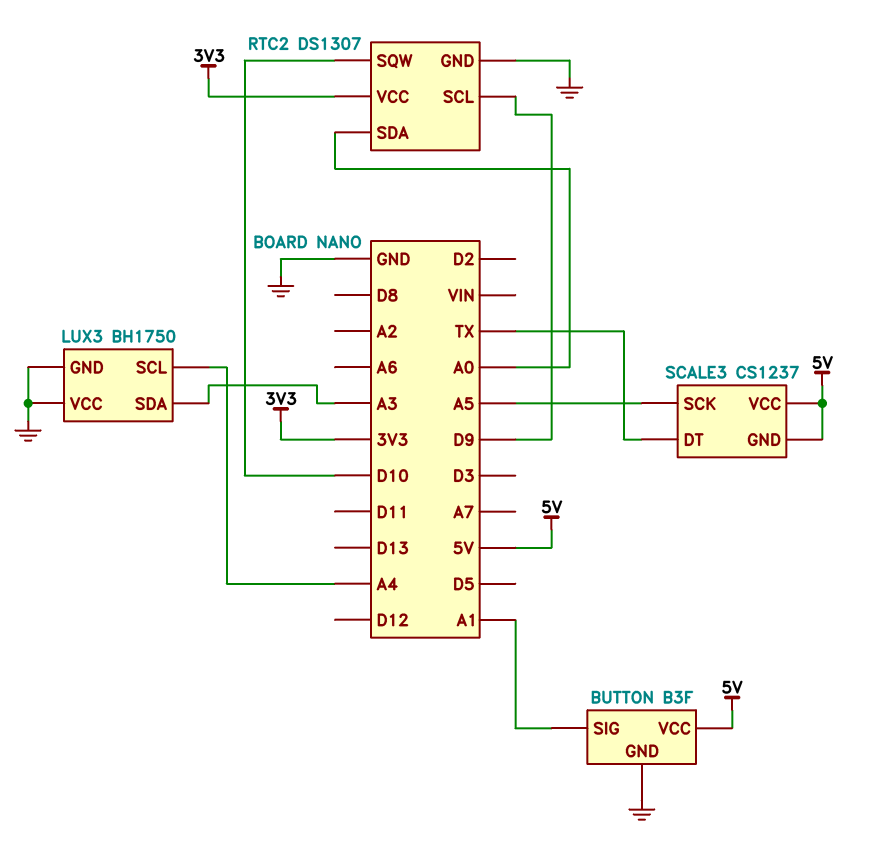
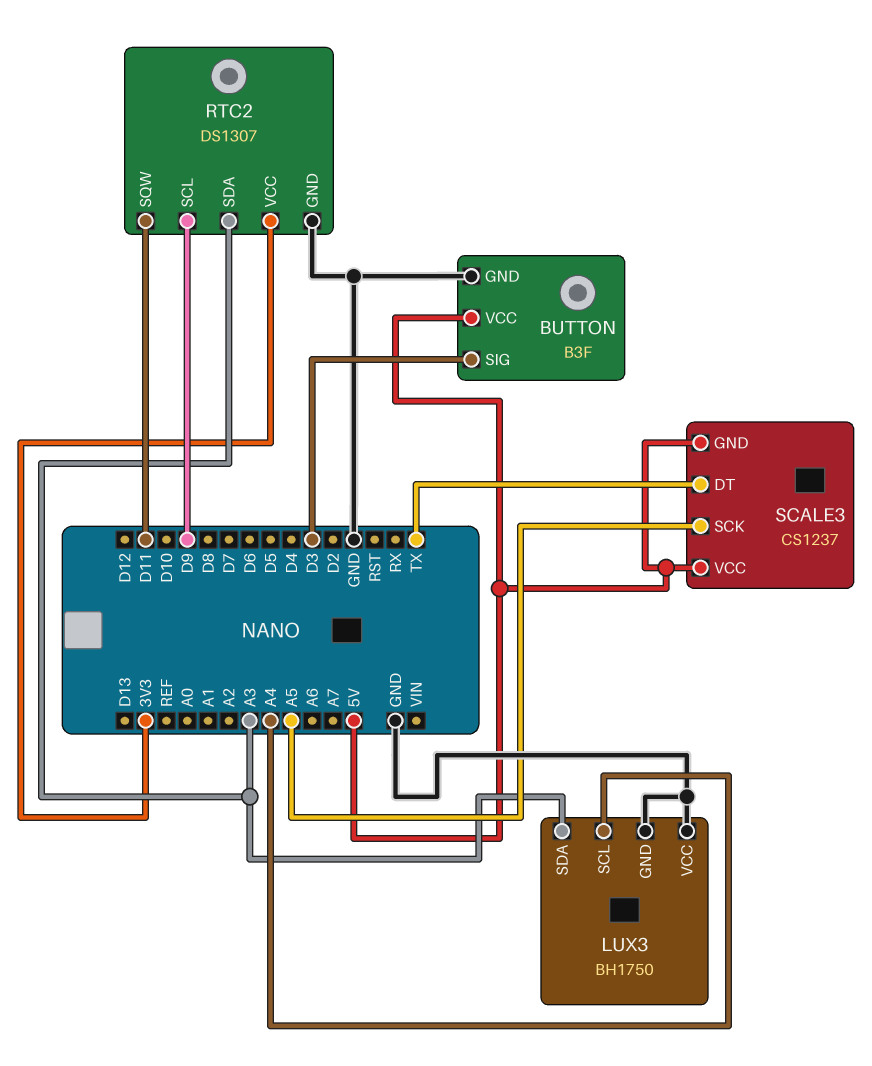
BUTTON pin SIG: A1 -> D3
RTC2 pin SDA: A0 -> A3
RTC2 pin SQW: D10 -> D11

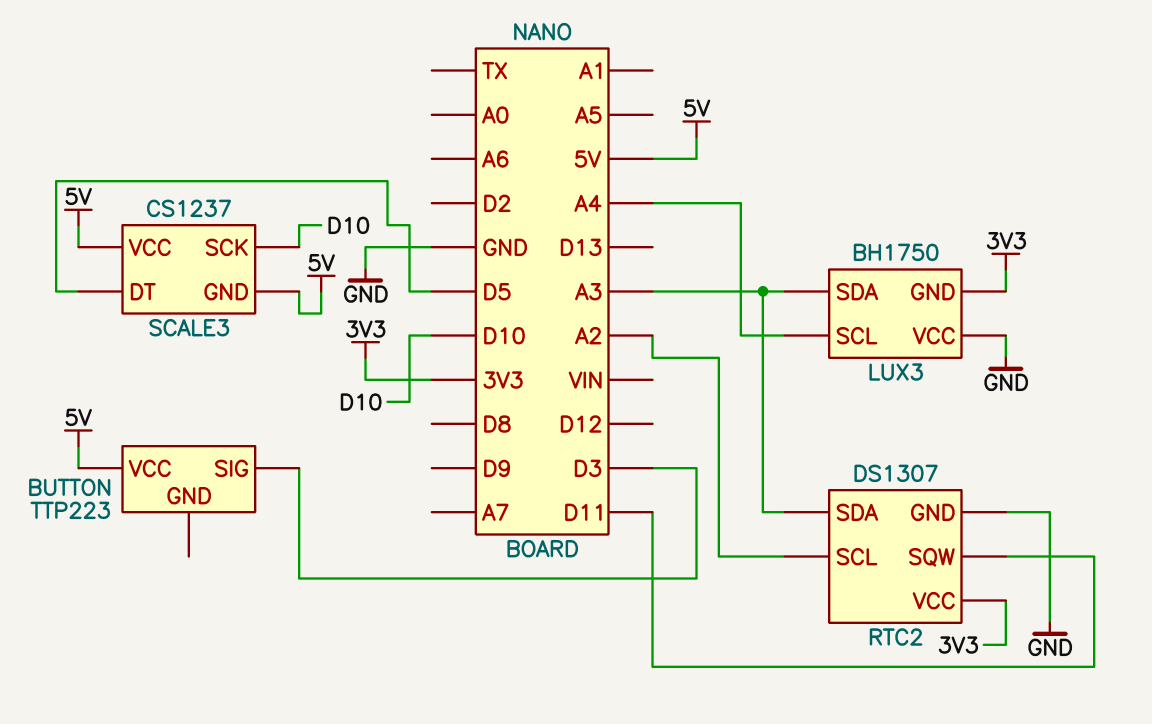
BUTTON: B3F -> TTP223
BUTTON pin GND: GND -> none
LUX3 pin GND: GND -> 3V3
RTC2 pin SCL: D9 -> A2
SCALE3 pin DT: TX -> D5
SCALE3 pin SCK: A5 -> D10

